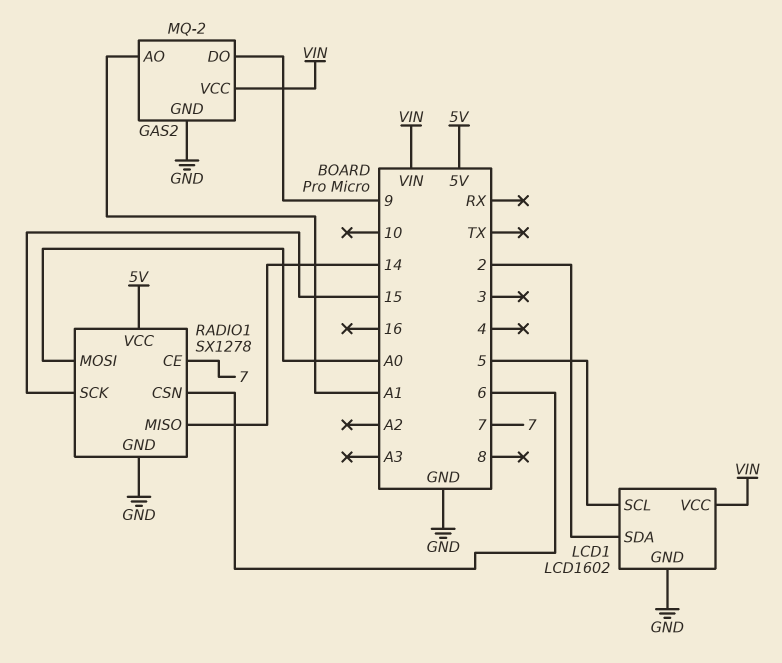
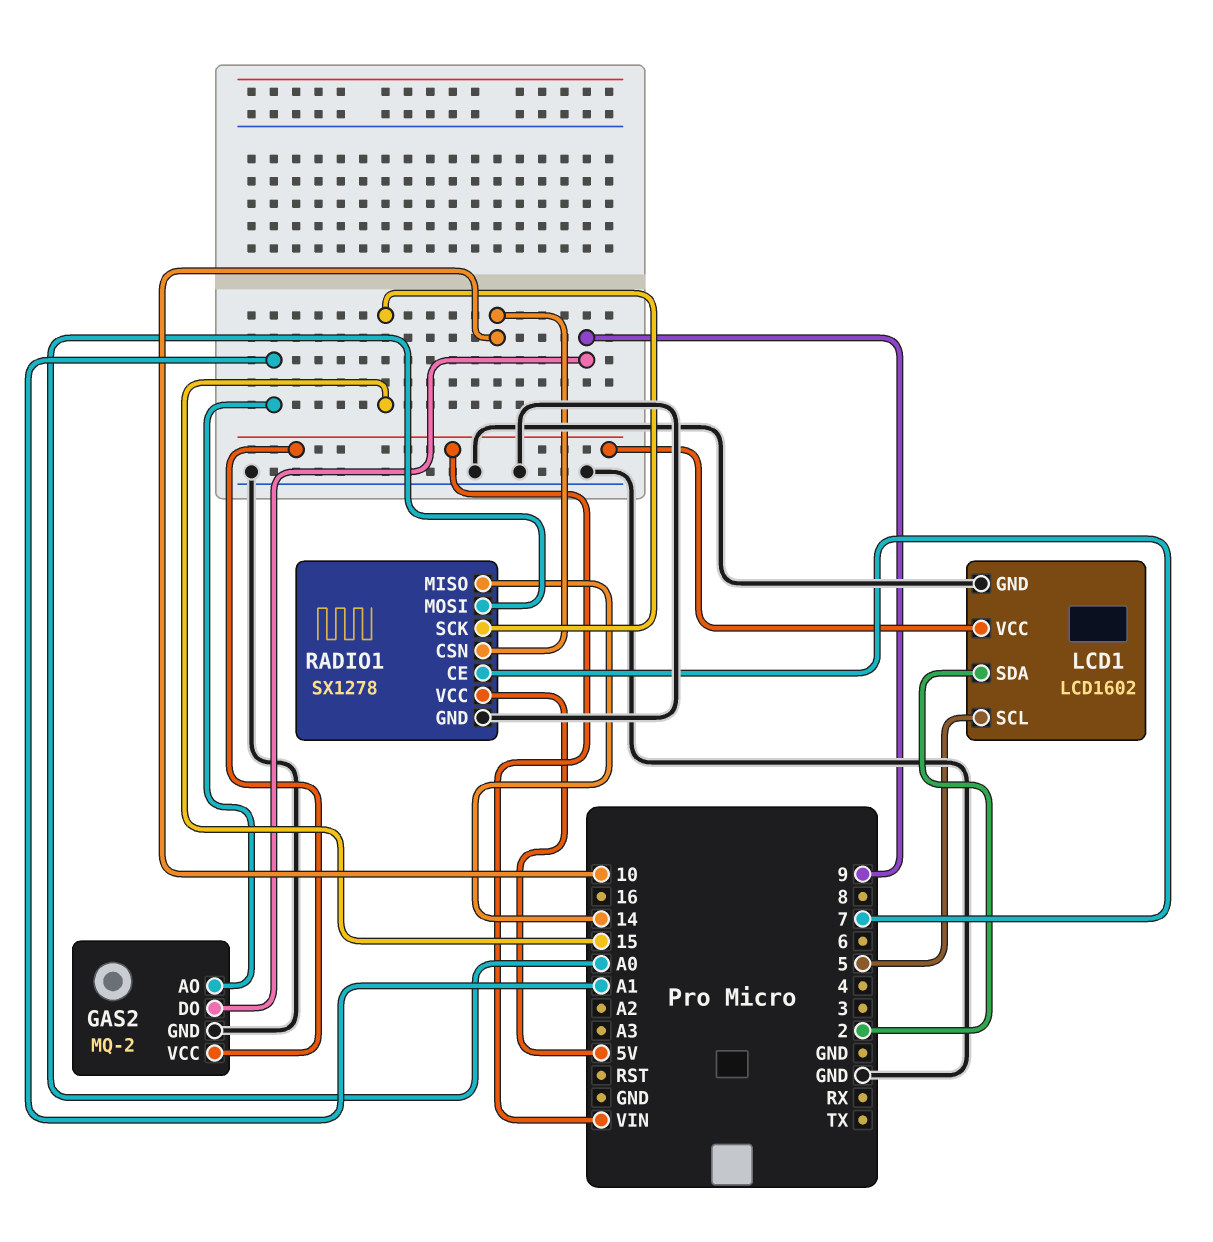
RADIO1 pin CSN: 6 -> 10

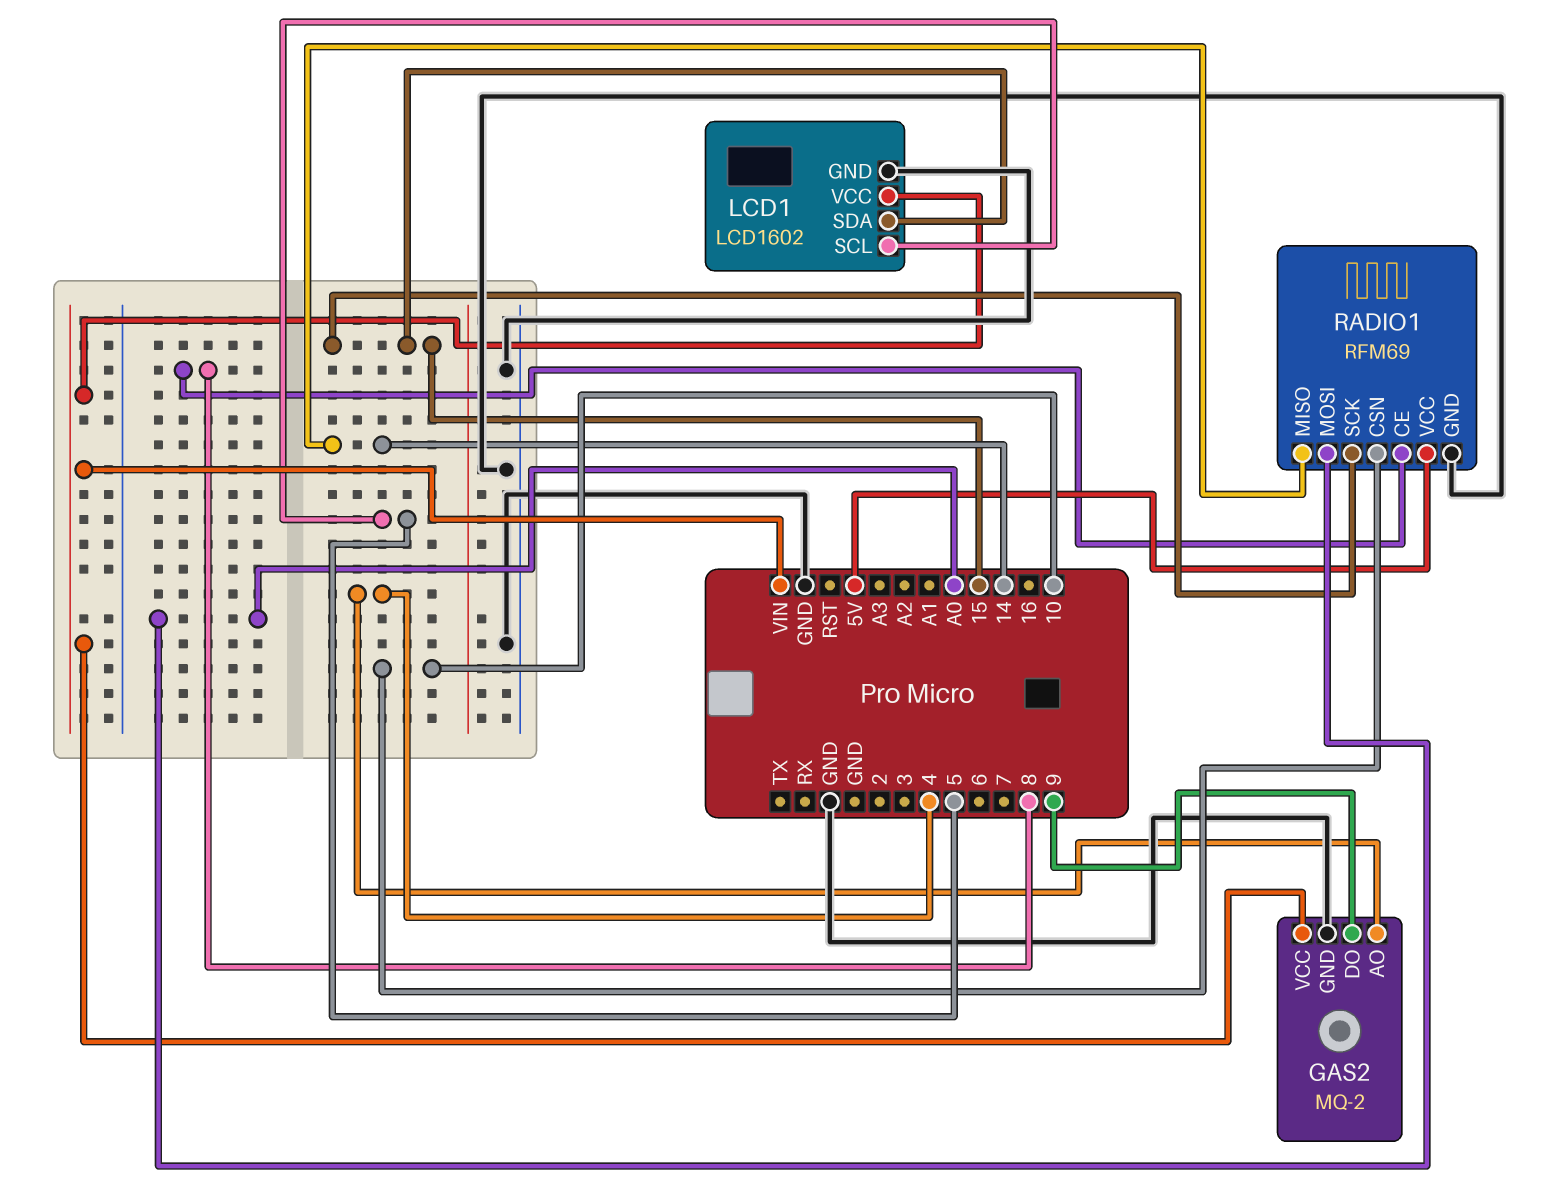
GAS2 pin AO: A1 -> 4
LCD1 pin SDA: 2 -> 15
RADIO1: SX1278 -> RFM69
RADIO1 pin CE: 7 -> 8

